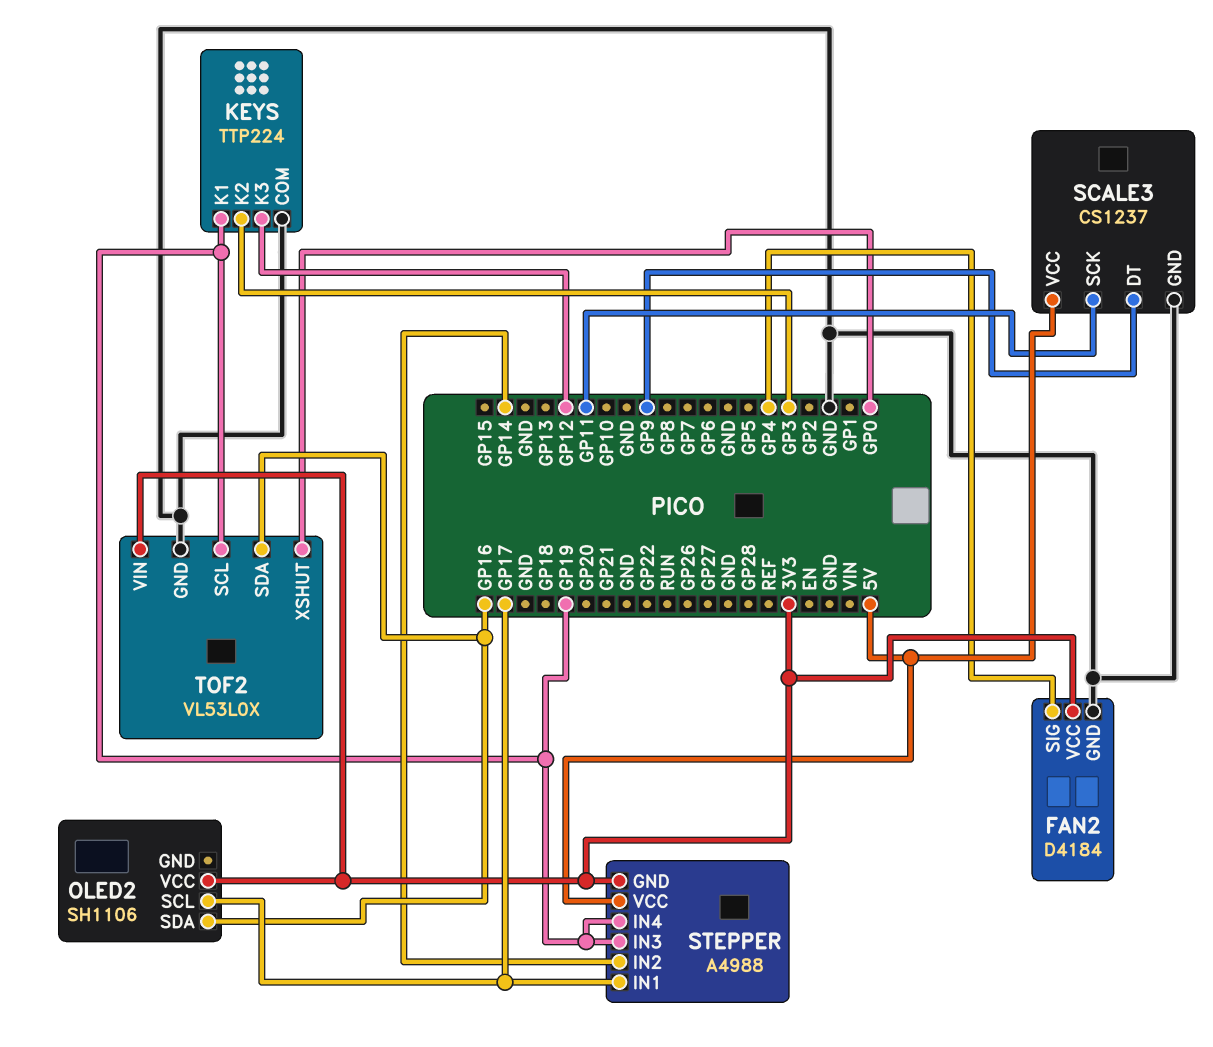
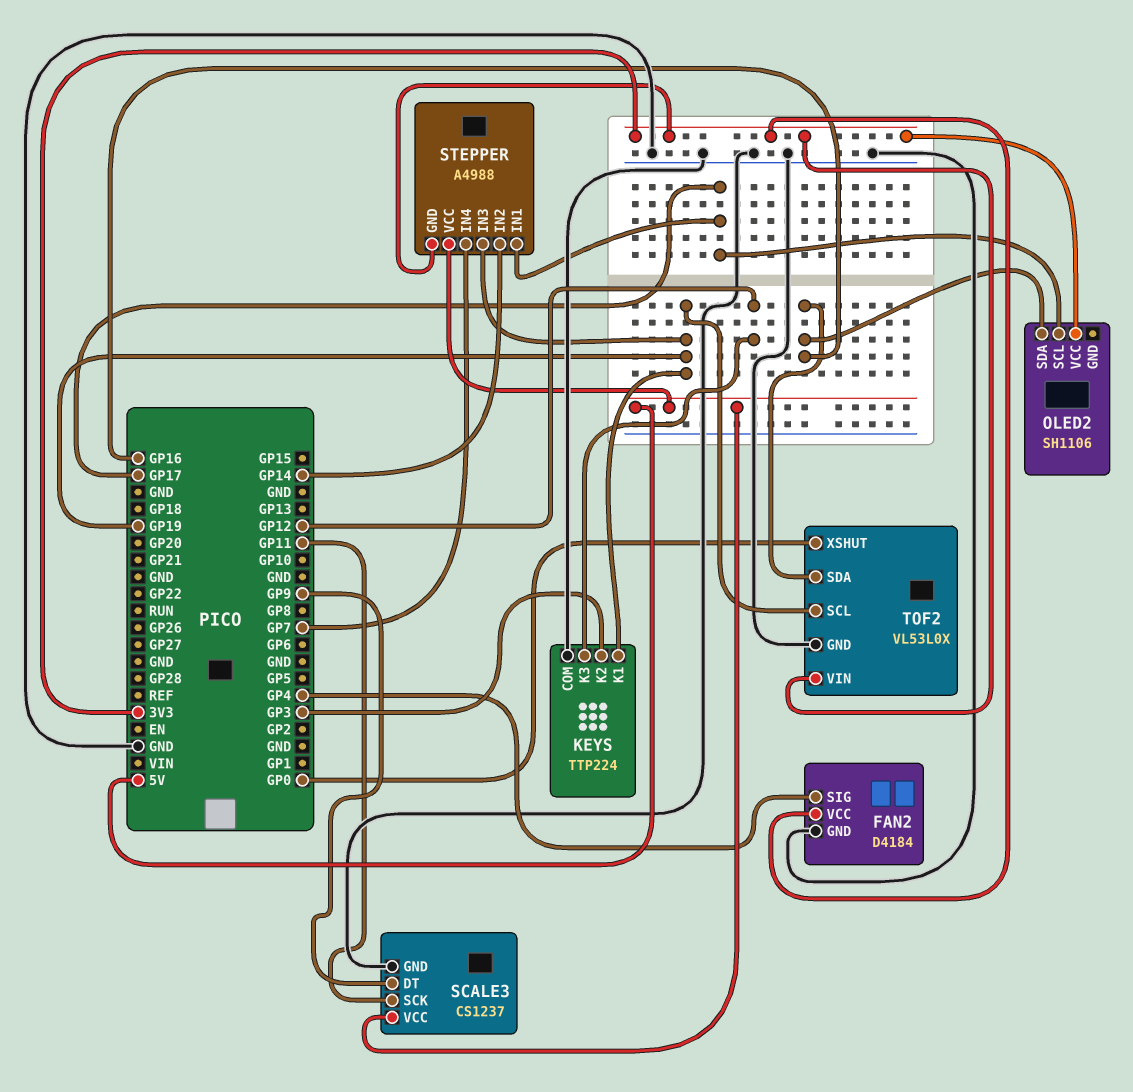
STEPPER pin IN4: GP19 -> GP7

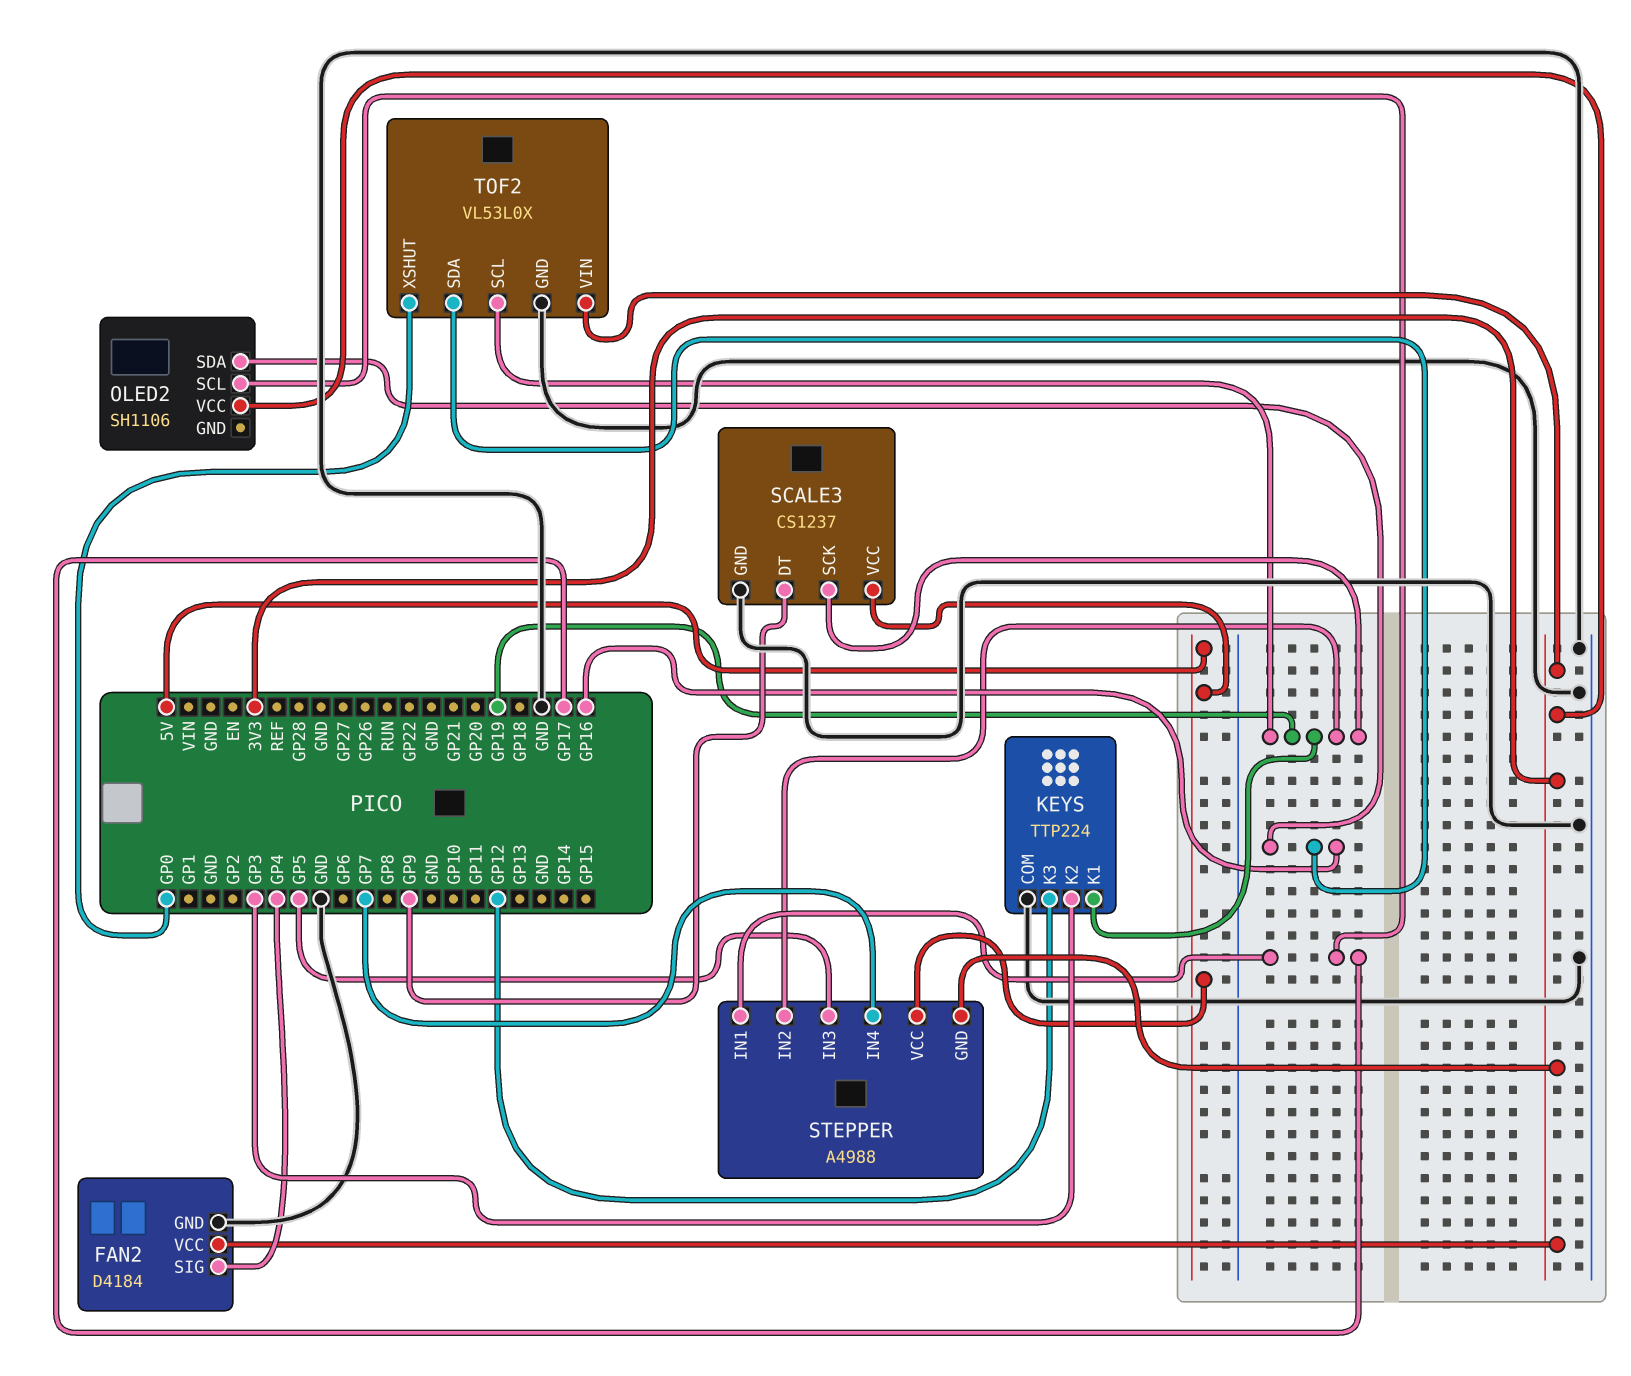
SCALE3 pin SCK: GP11 -> GP19
STEPPER pin IN2: GP14 -> GP19
STEPPER pin IN3: GP19 -> GP5

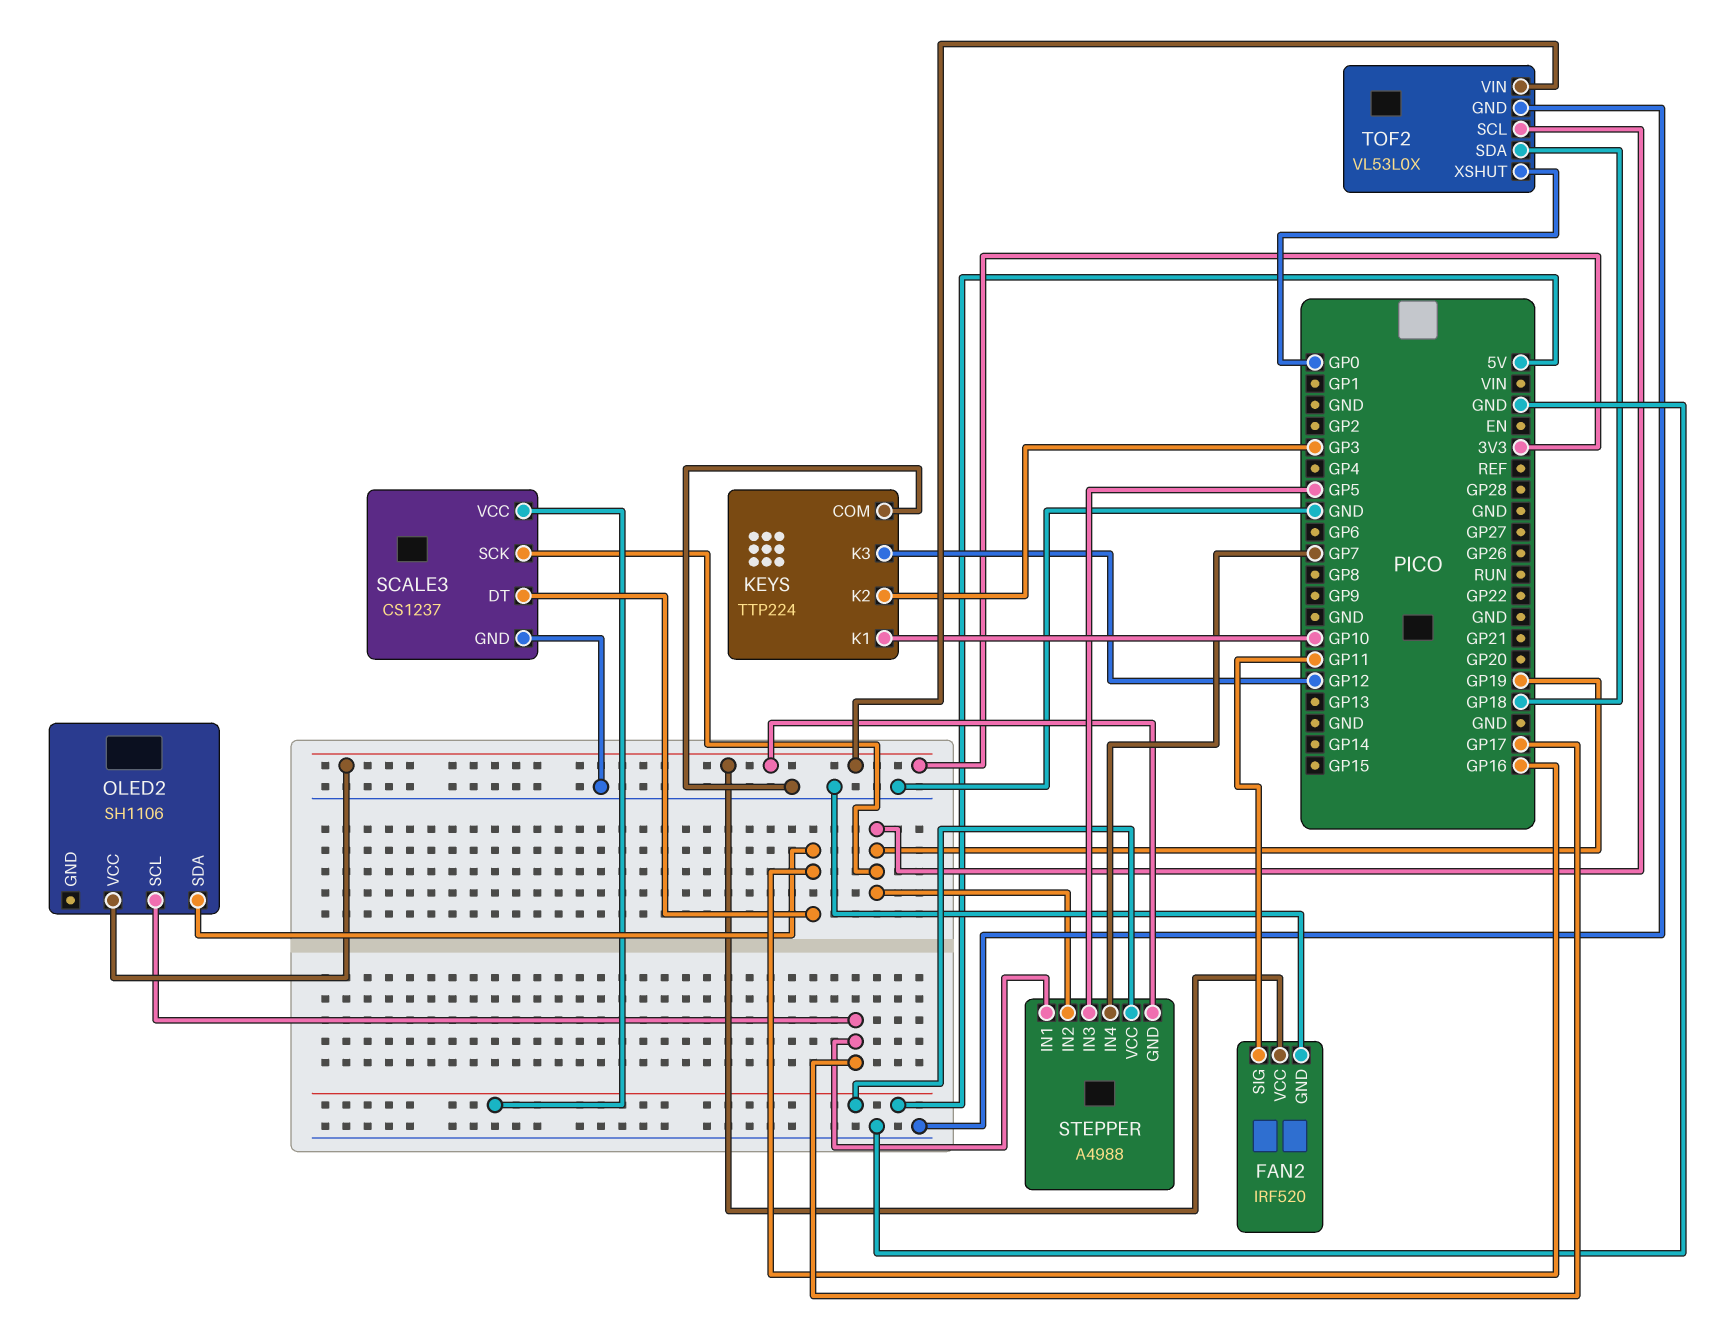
FAN2: D4184 -> IRF520
FAN2 pin SIG: GP4 -> GP11
KEYS pin K1: GP19 -> GP10
SCALE3 pin DT: GP9 -> GP16
TOF2 pin SDA: GP16 -> GP18

